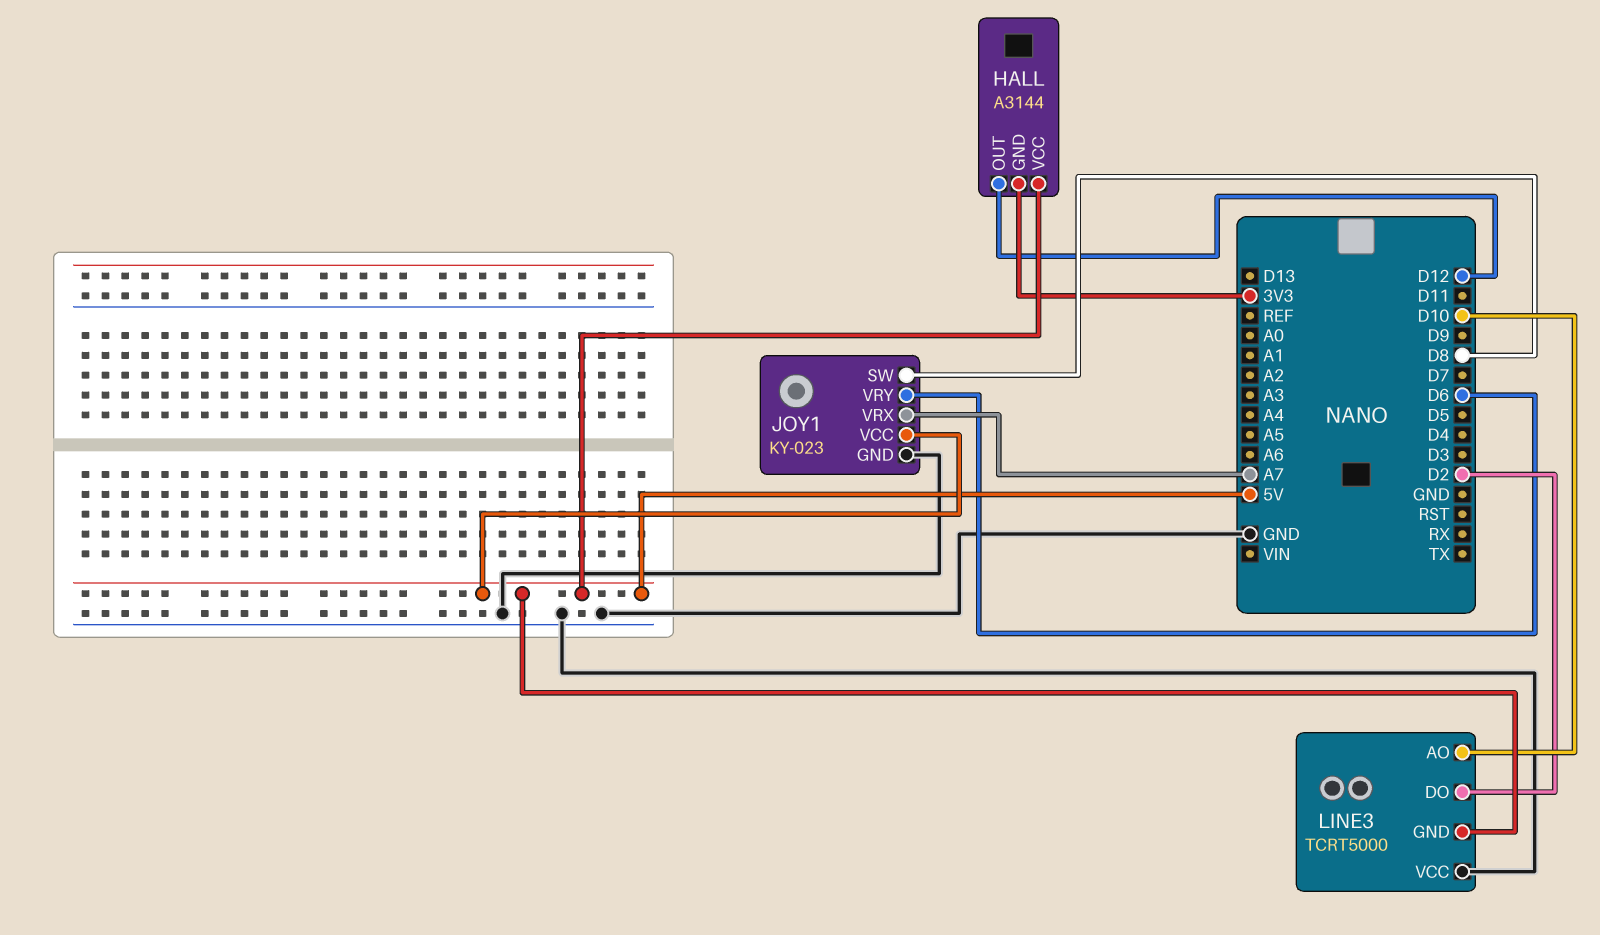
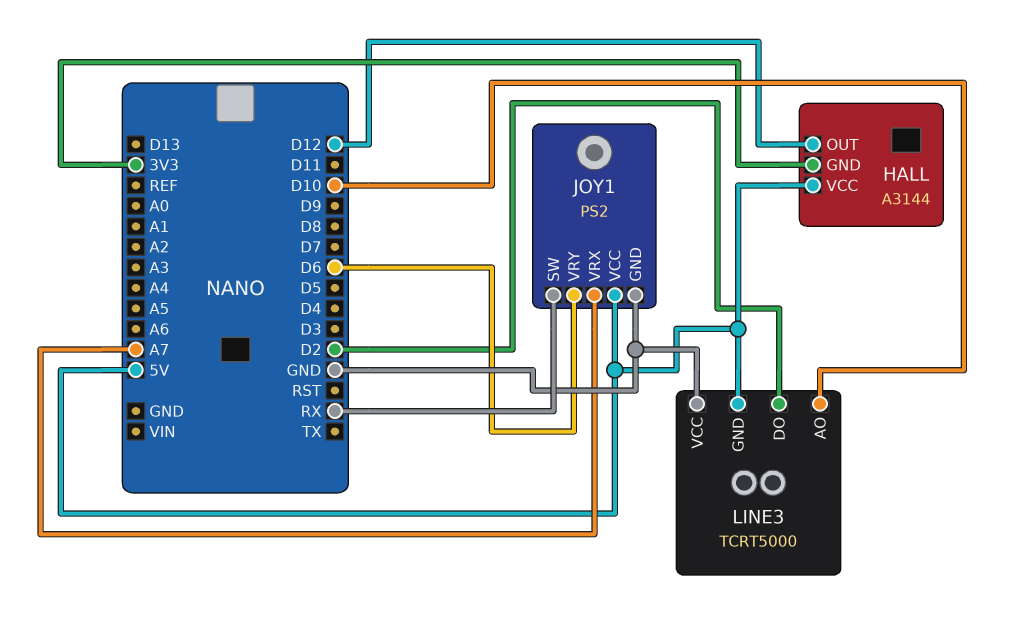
JOY1: KY-023 -> PS2
JOY1 pin SW: D8 -> RX

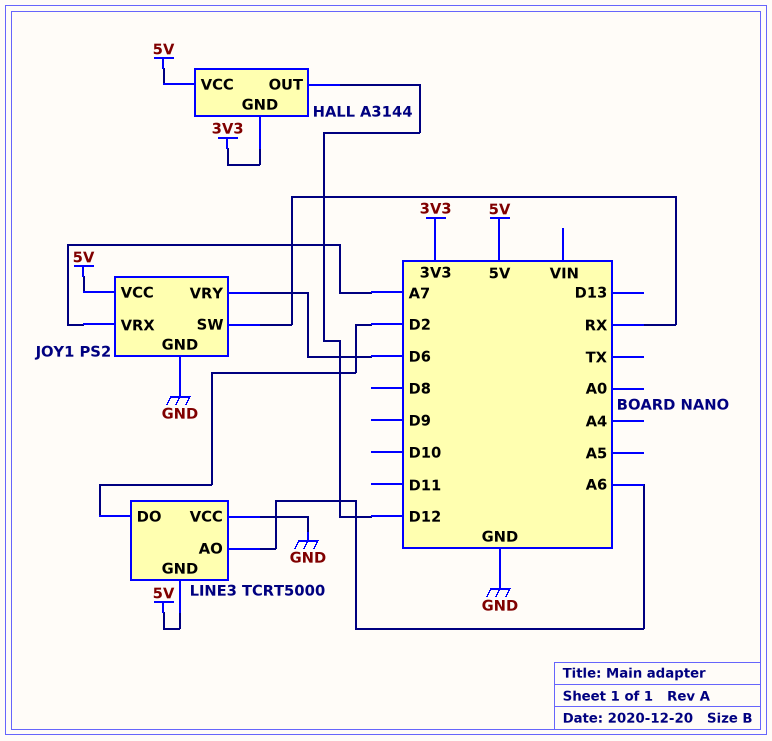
LINE3 pin AO: D10 -> A6

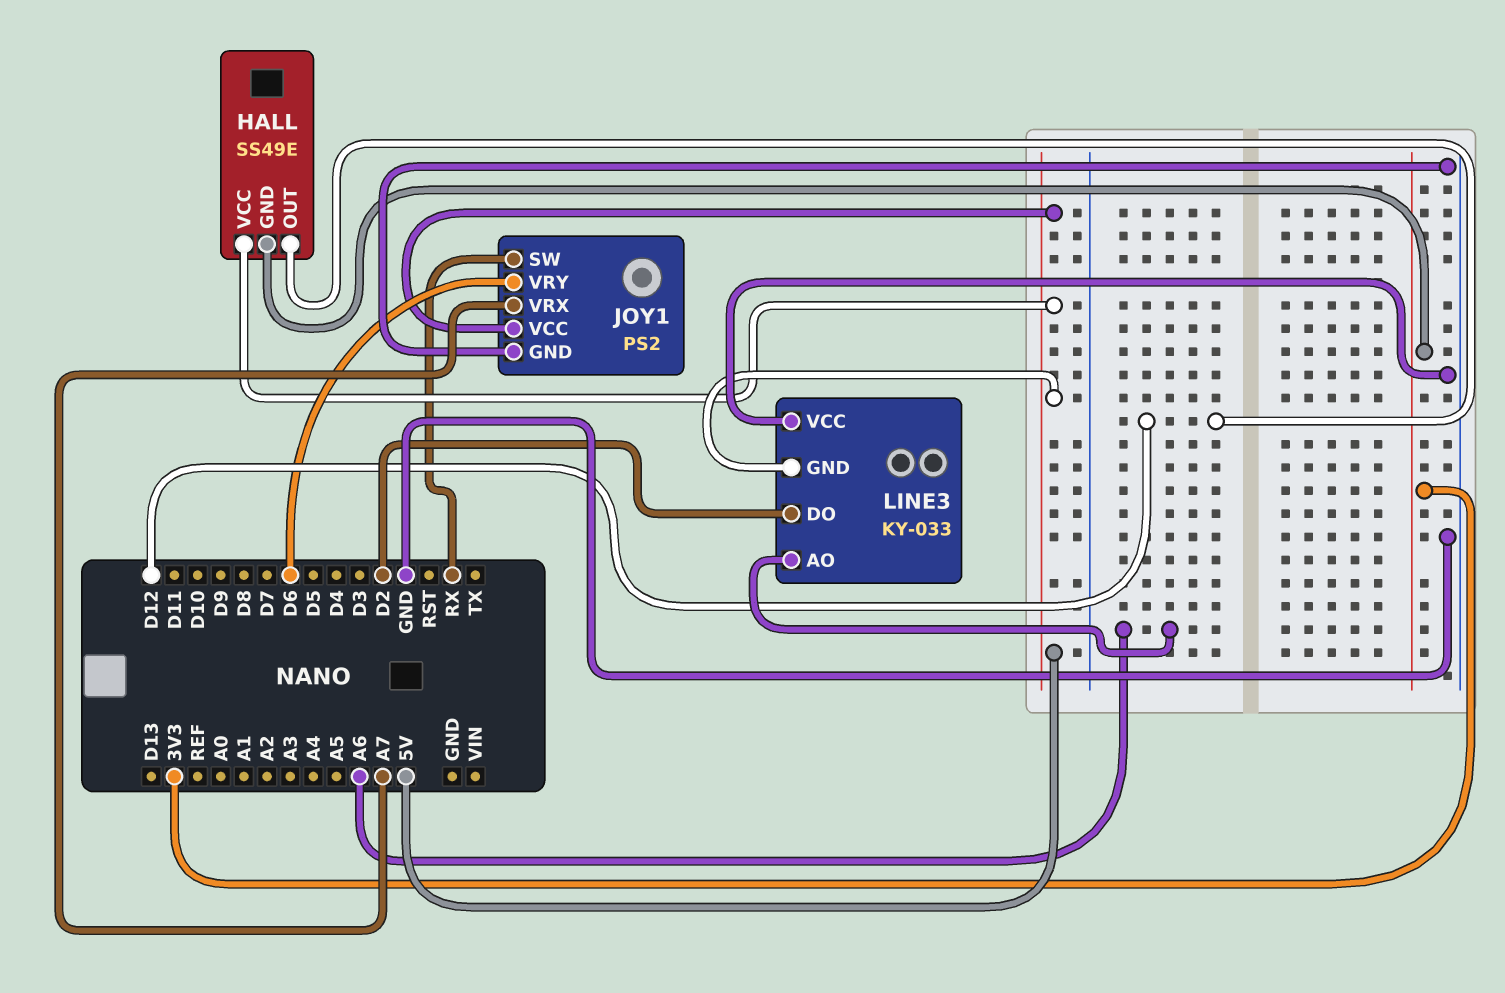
HALL: A3144 -> SS49E
LINE3: TCRT5000 -> KY-033

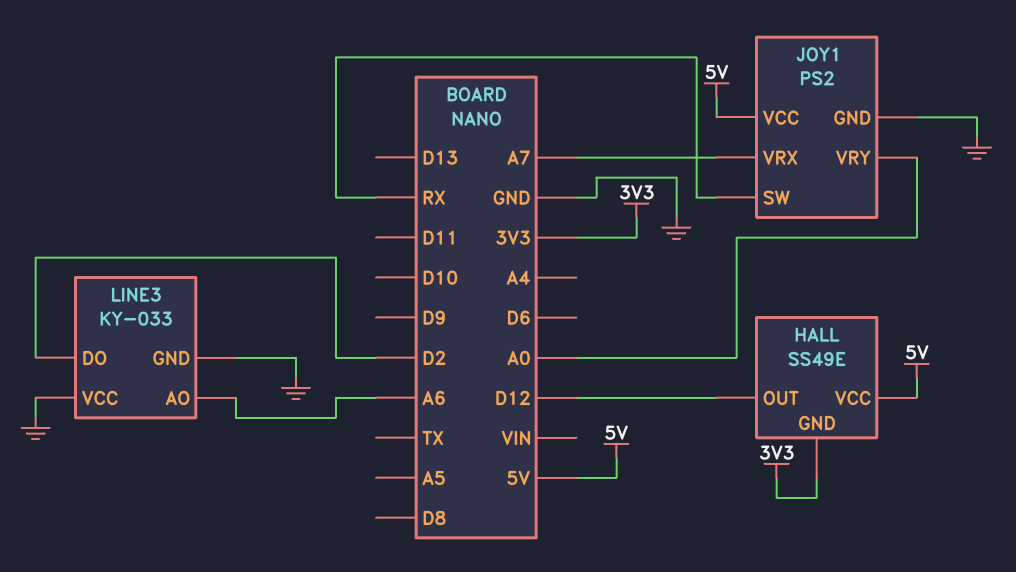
JOY1 pin VRY: D6 -> A0
LINE3 pin GND: 5V -> GND

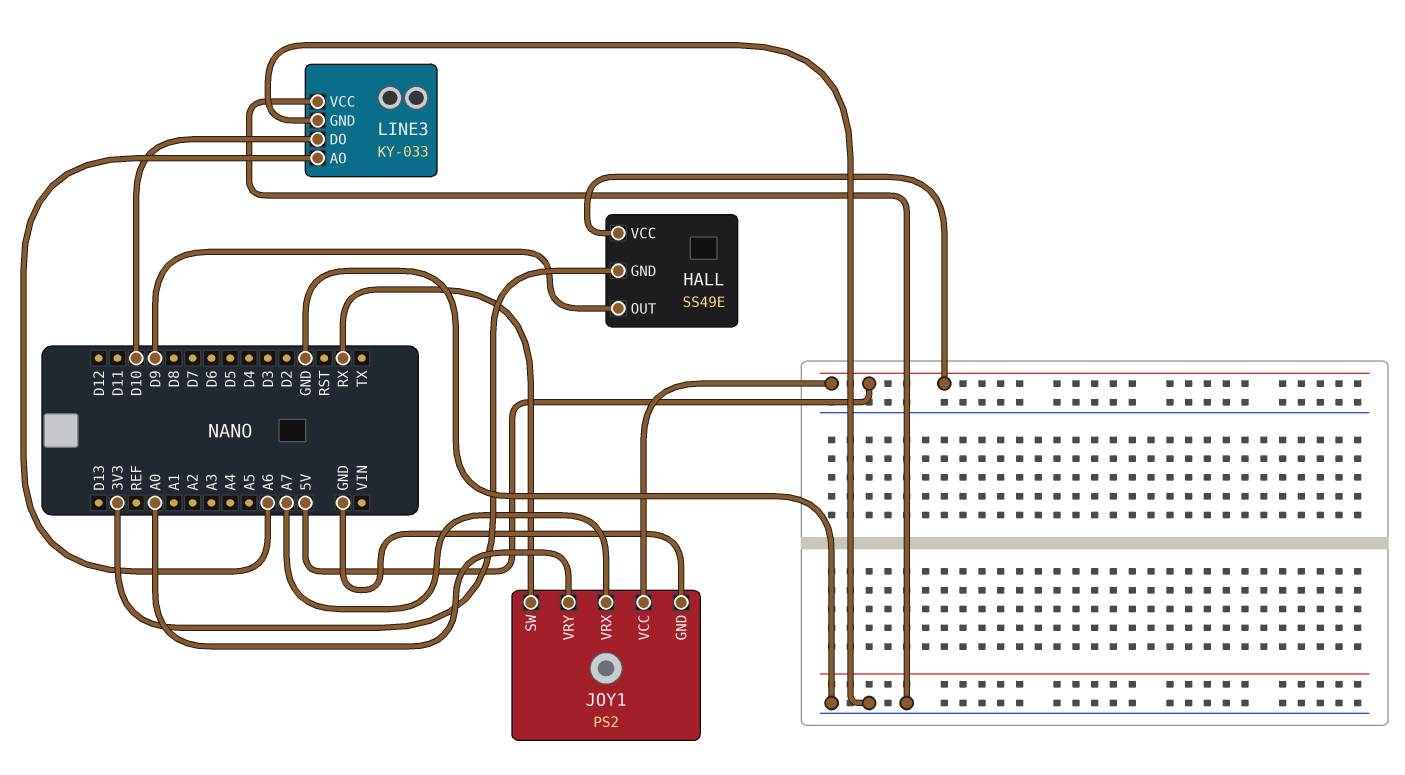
HALL pin OUT: D12 -> D9
LINE3 pin DO: D2 -> D10

